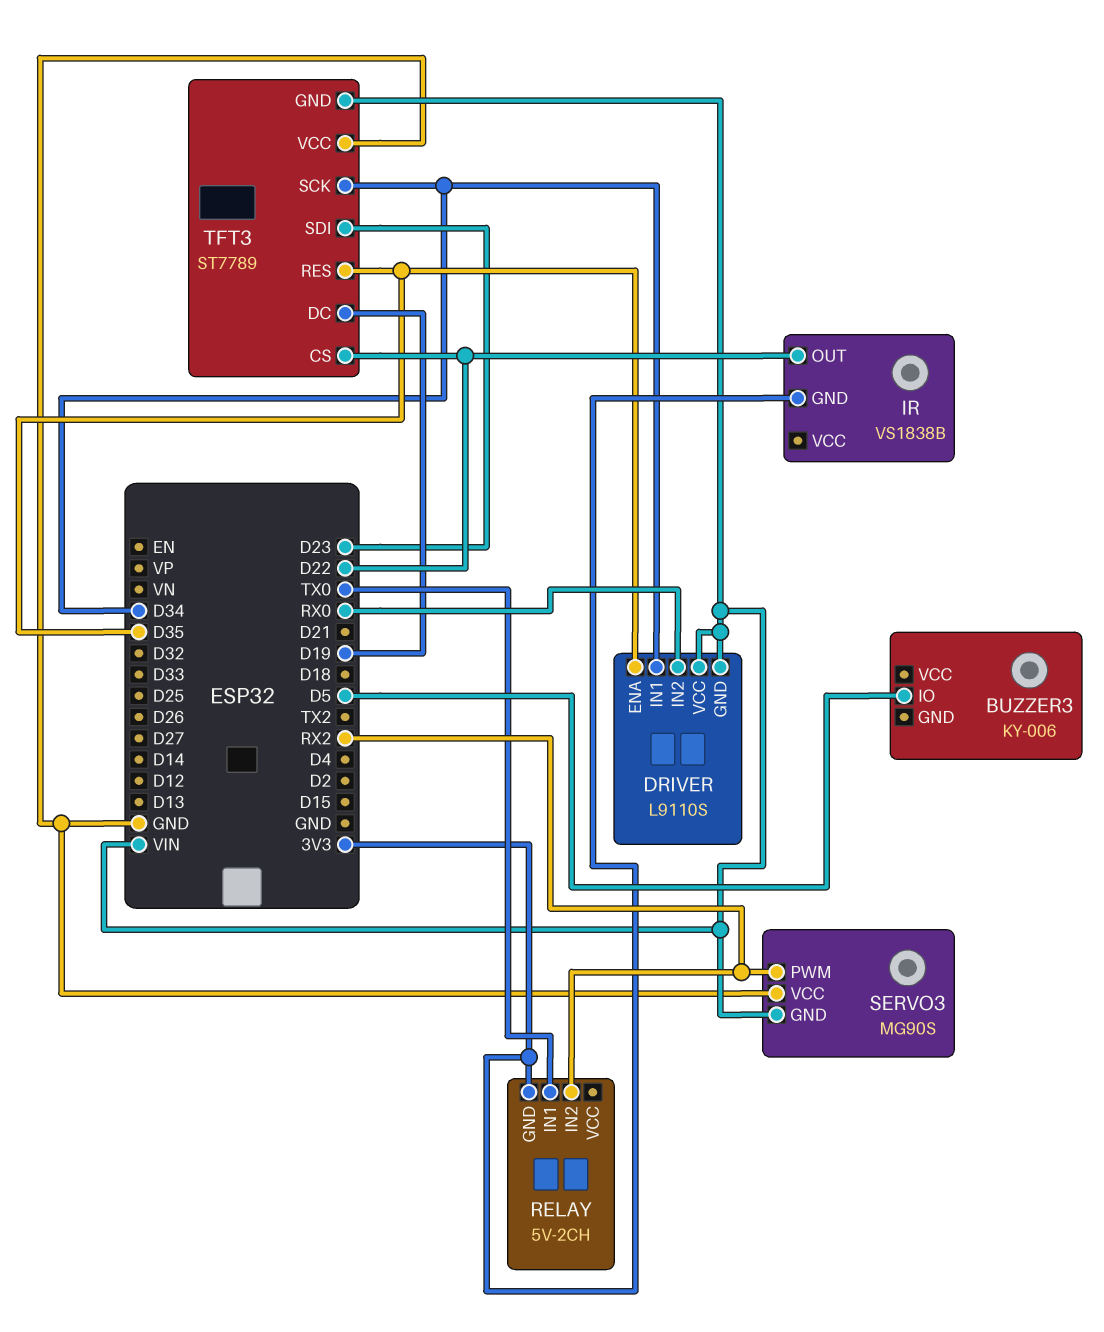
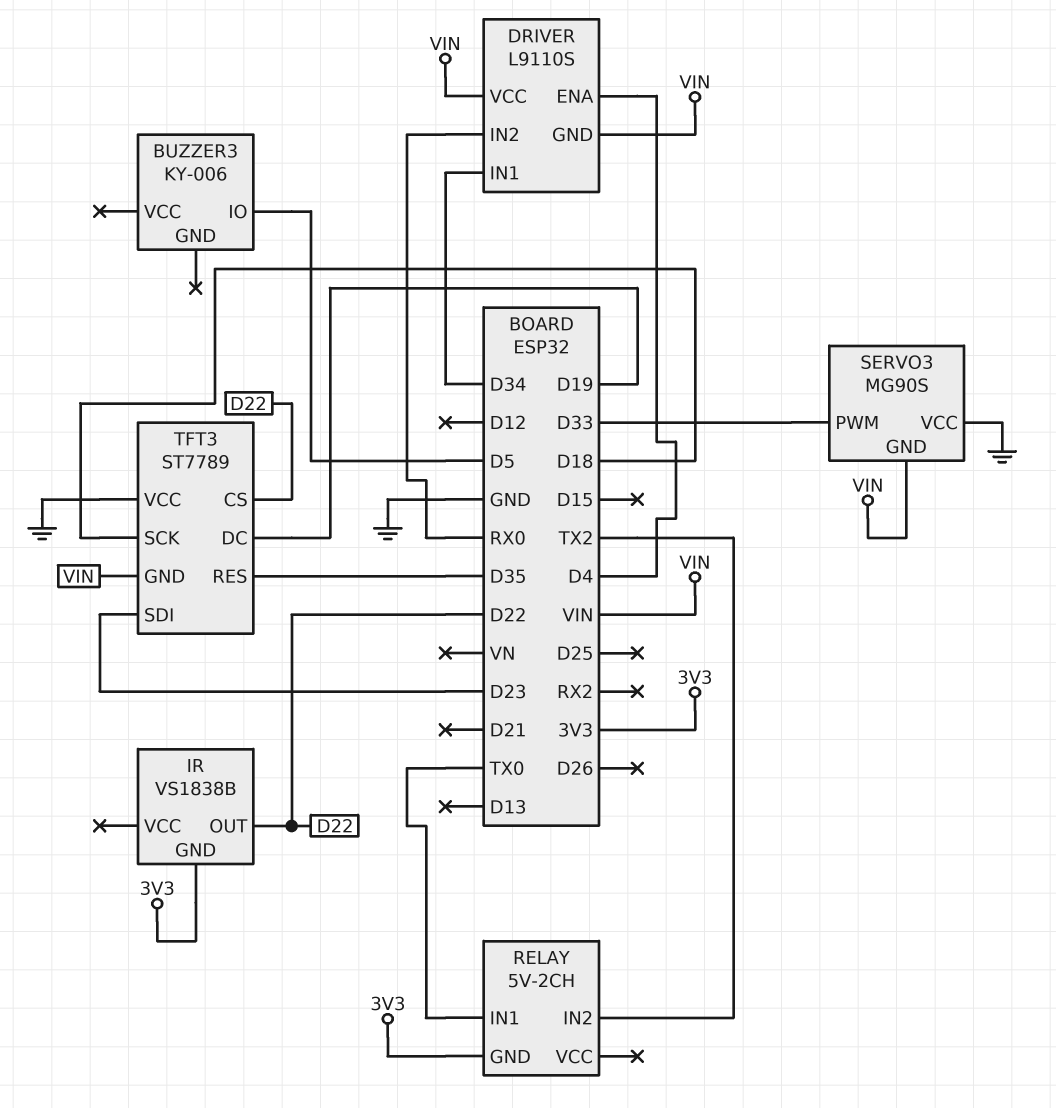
DRIVER pin ENA: D35 -> D4
RELAY pin IN2: RX2 -> TX2
SERVO3 pin PWM: RX2 -> D33
TFT3 pin SCK: D34 -> D18

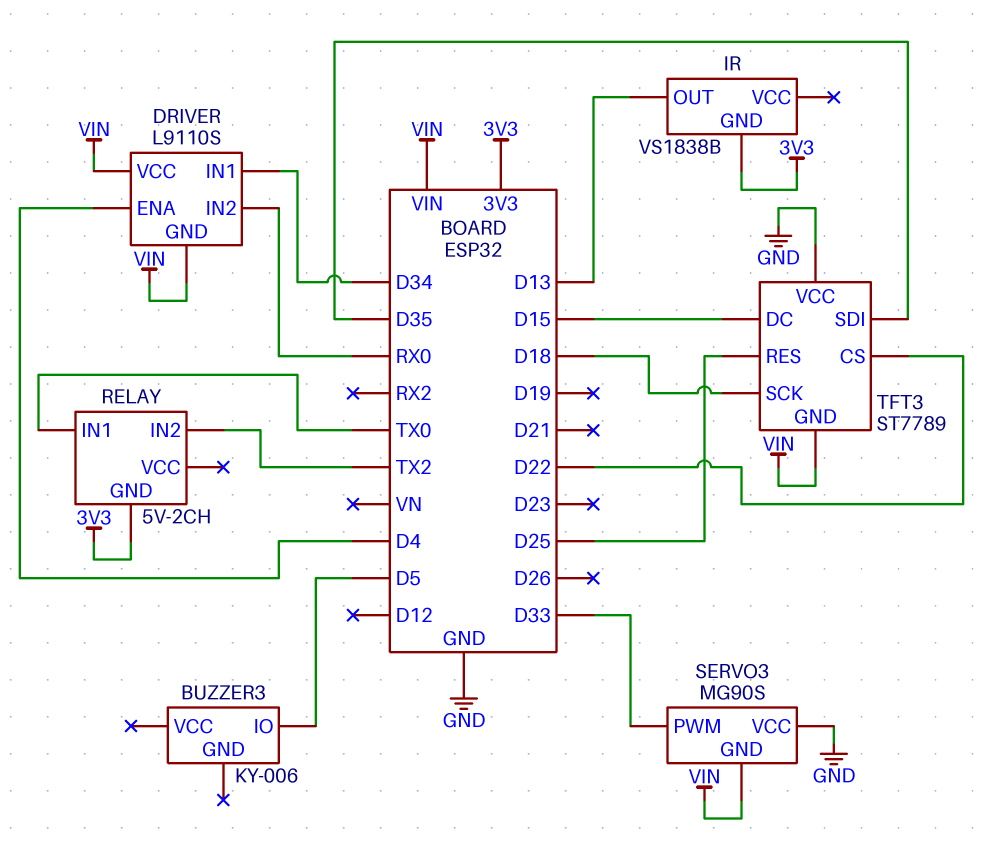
IR pin OUT: D22 -> D13
TFT3 pin DC: D19 -> D15
TFT3 pin RES: D35 -> D25
TFT3 pin SDI: D23 -> D35

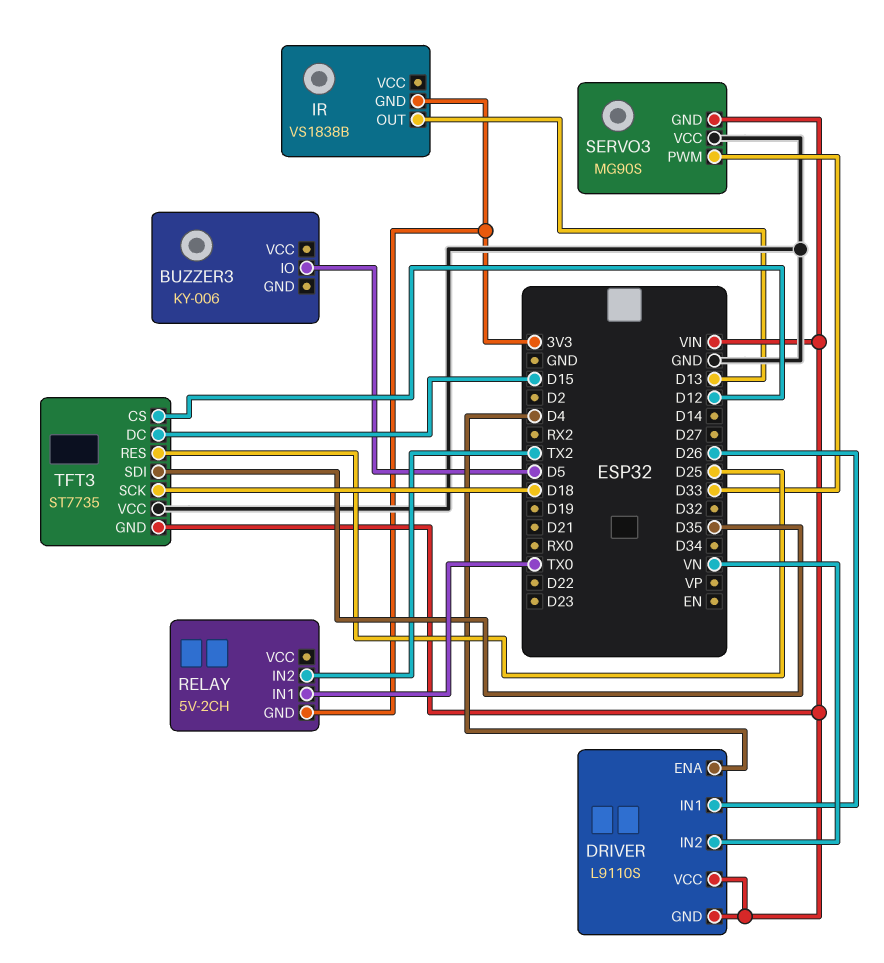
DRIVER pin IN1: D34 -> D26
DRIVER pin IN2: RX0 -> VN
TFT3: ST7789 -> ST7735
TFT3 pin CS: D22 -> D12

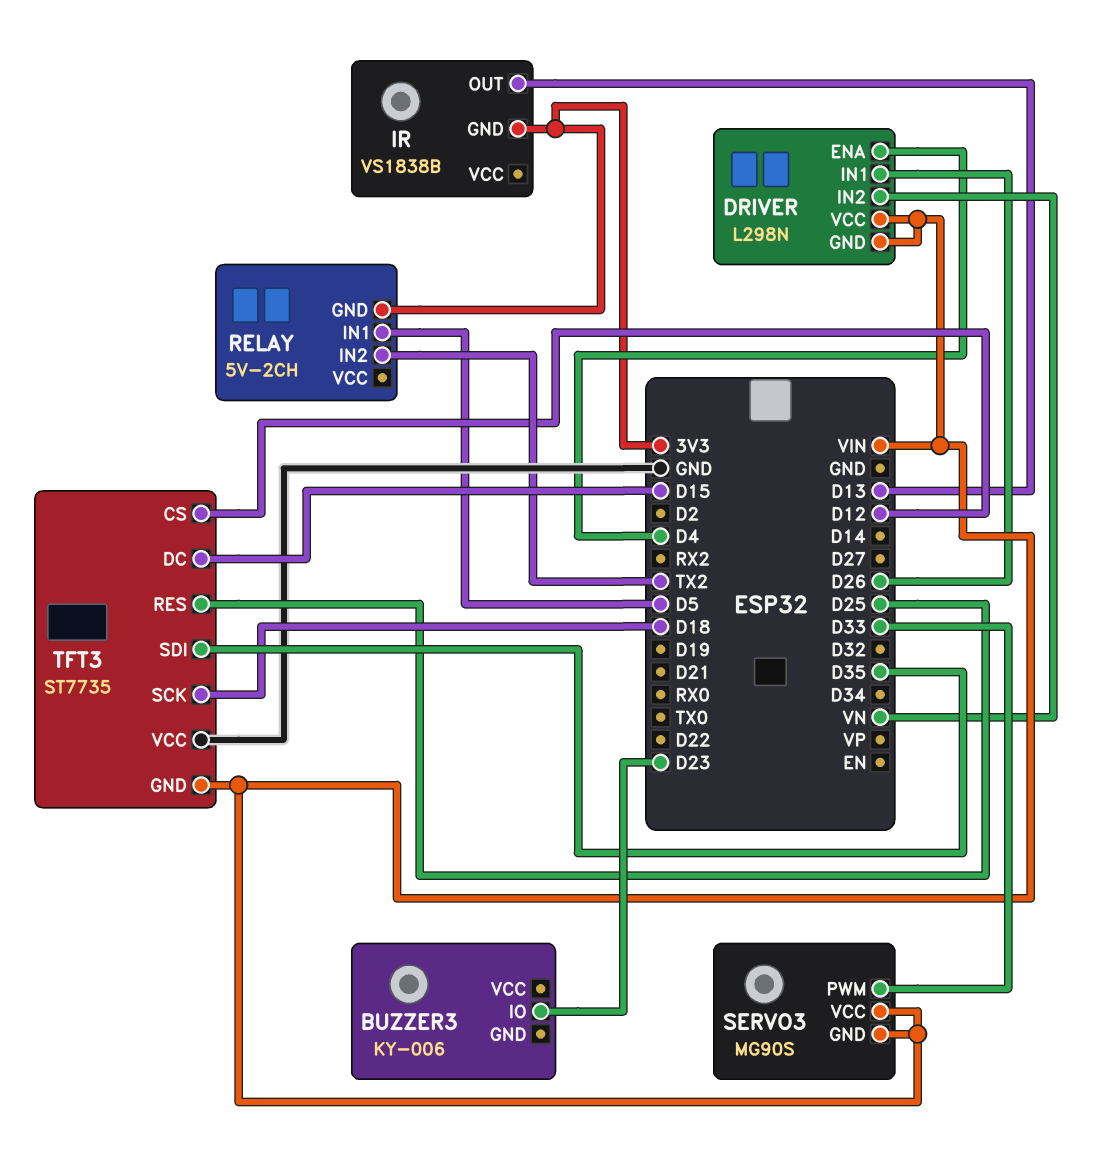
BUZZER3 pin IO: D5 -> D23
DRIVER: L9110S -> L298N
RELAY pin IN1: TX0 -> D5
SERVO3 pin VCC: GND -> VIN

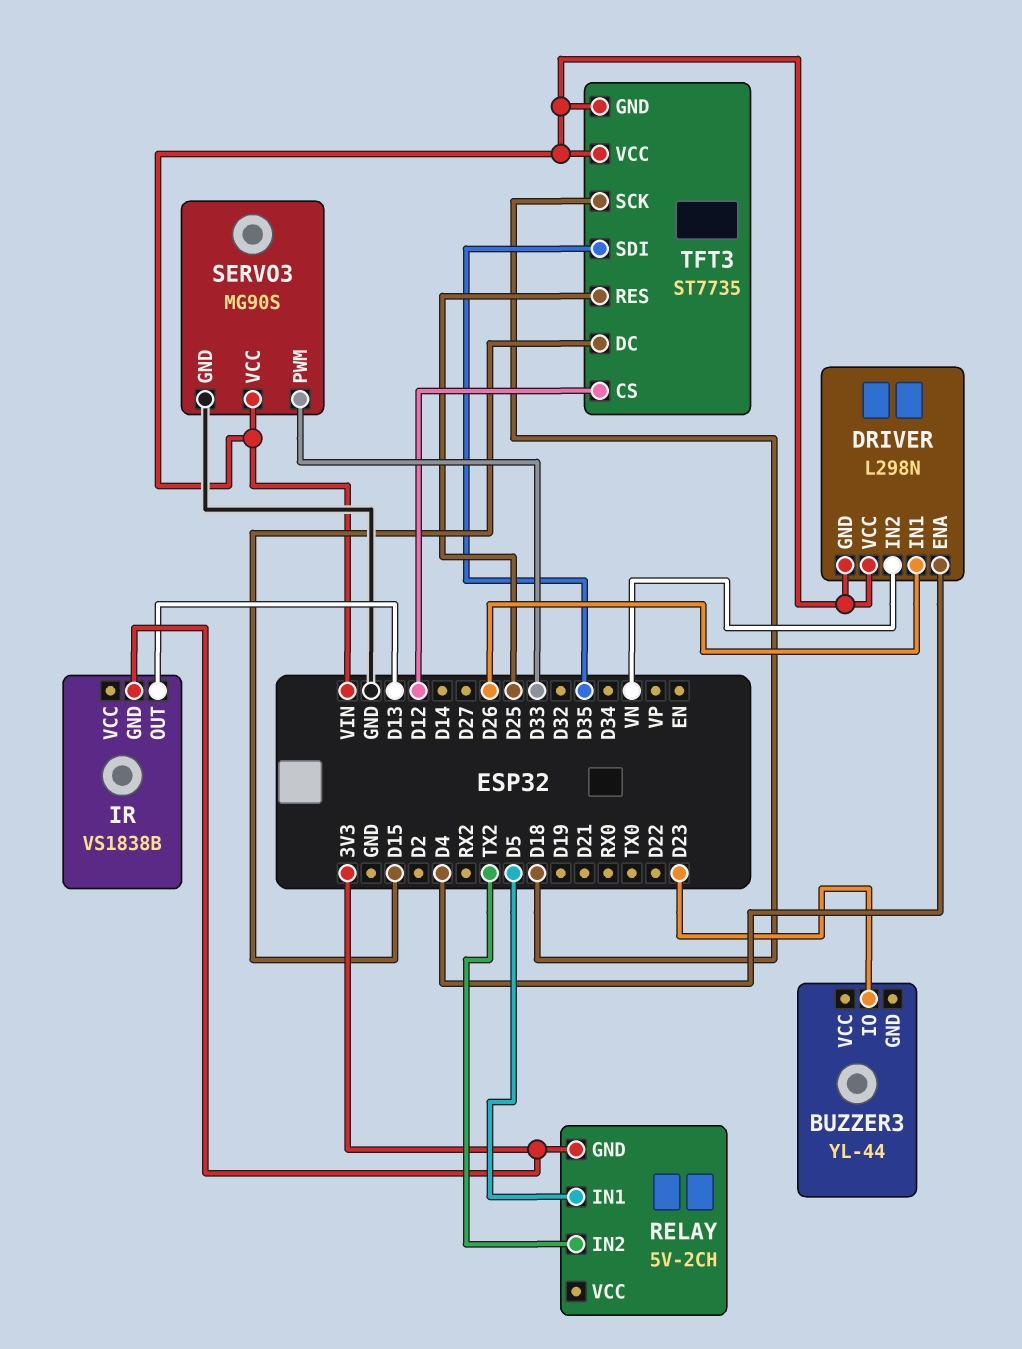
BUZZER3: KY-006 -> YL-44
SERVO3 pin GND: VIN -> GND
TFT3 pin VCC: GND -> VIN

